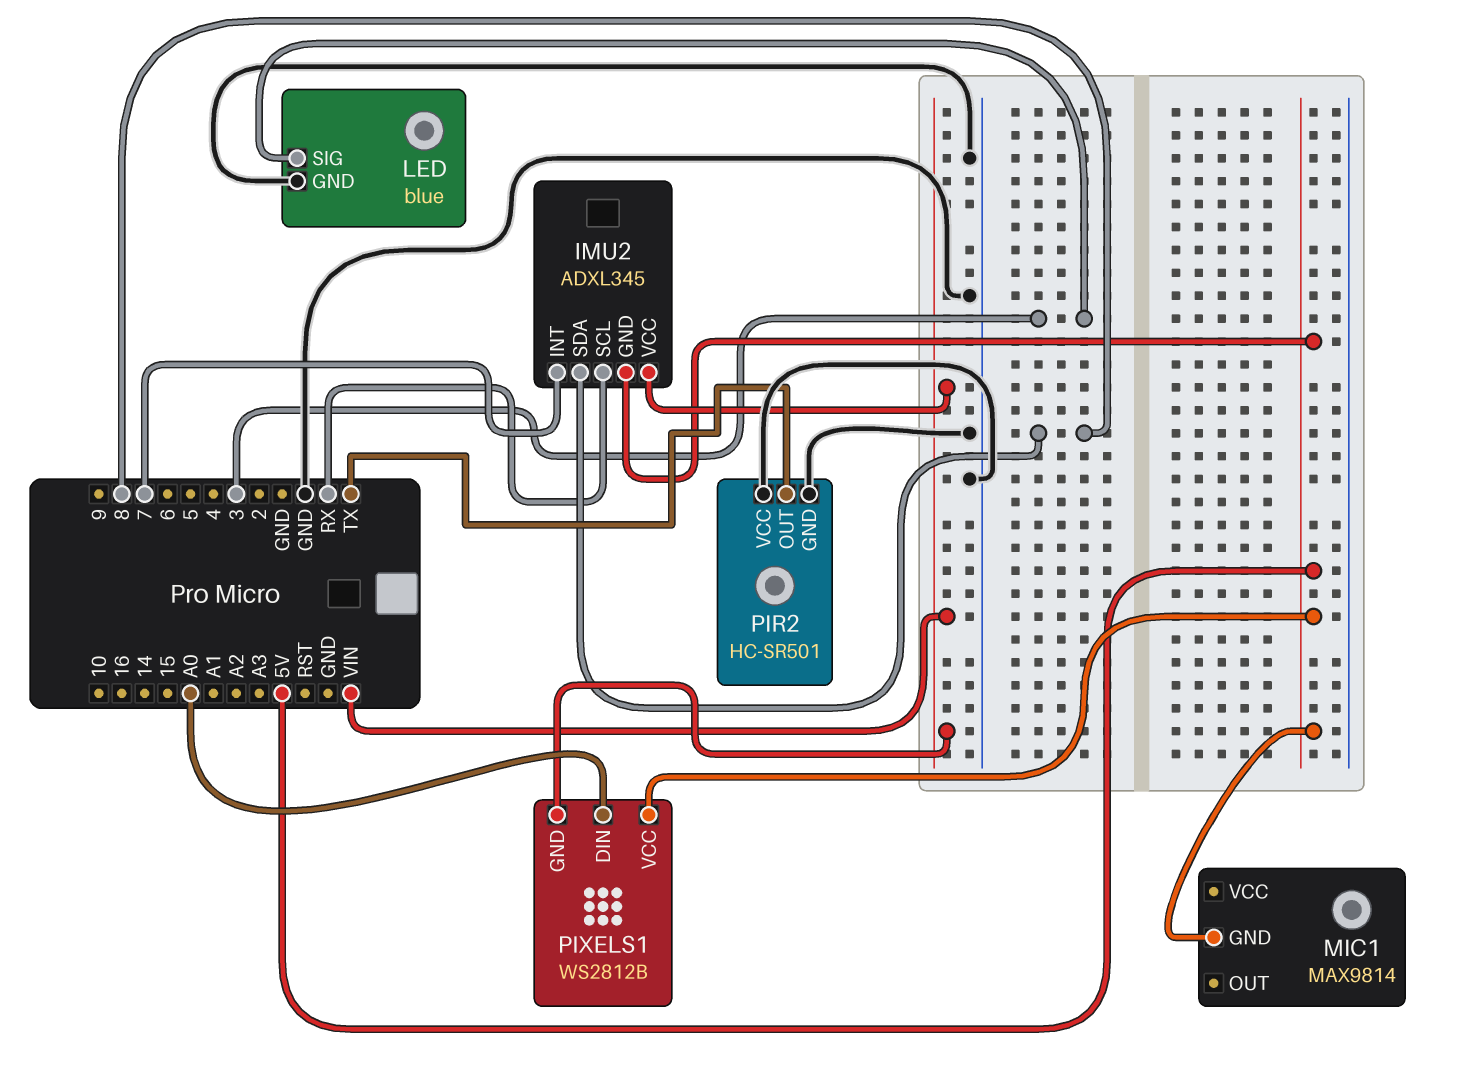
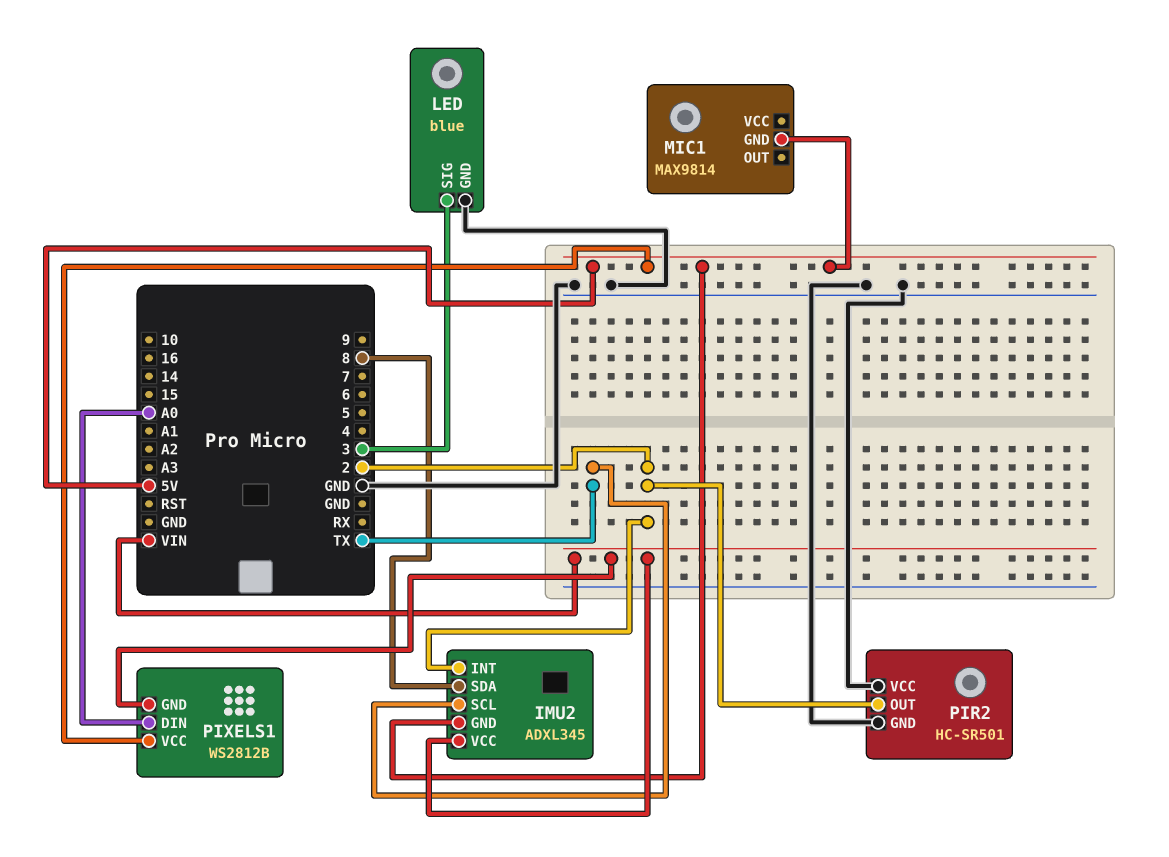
IMU2 pin INT: 7 -> 2
IMU2 pin SCL: RX -> TX
PIR2 pin OUT: TX -> 2

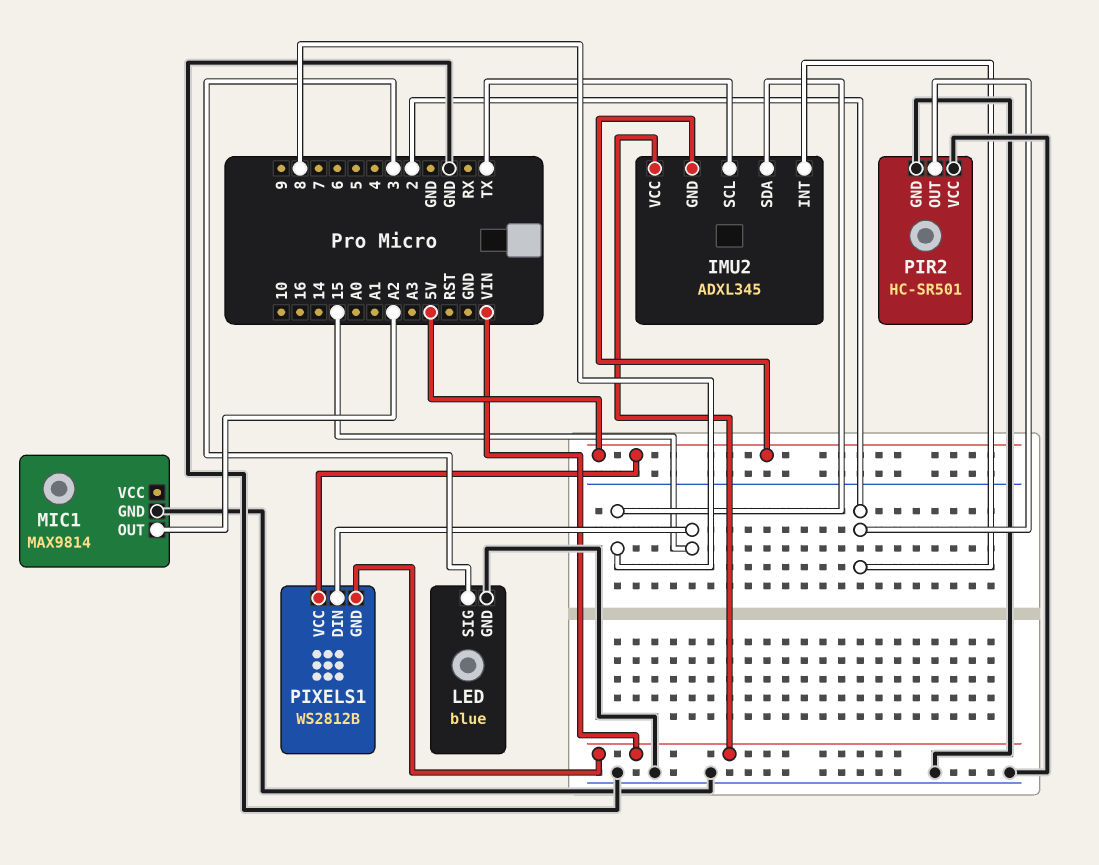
MIC1 pin GND: 5V -> GND
MIC1 pin OUT: none -> A2
PIXELS1 pin DIN: A0 -> 15

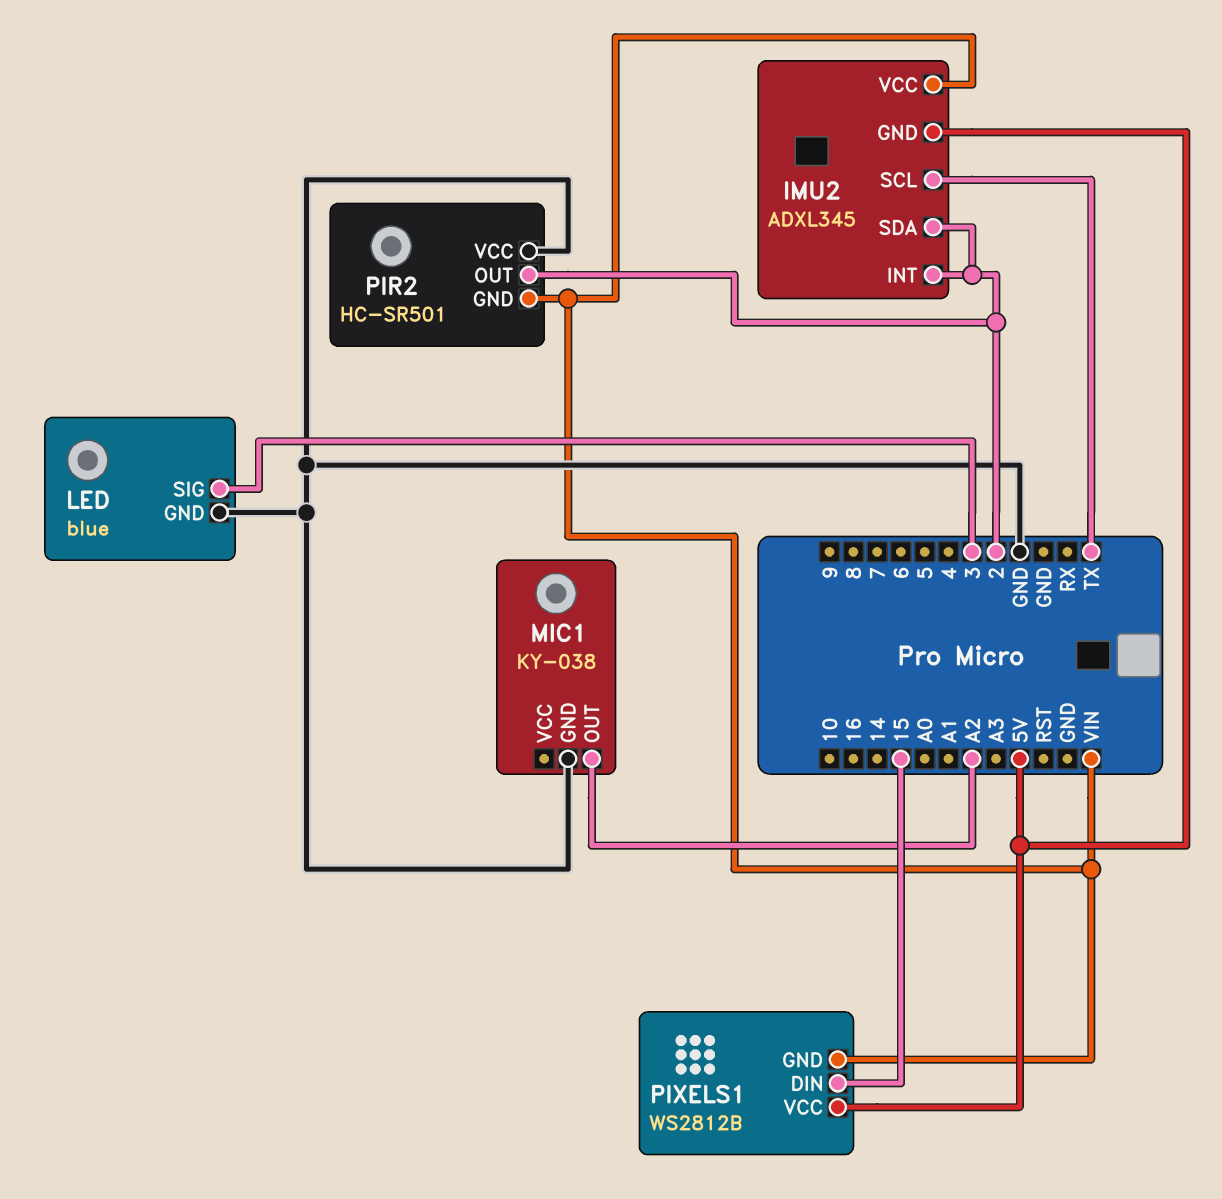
IMU2 pin SDA: 8 -> 2
MIC1: MAX9814 -> KY-038
PIR2 pin GND: GND -> VIN

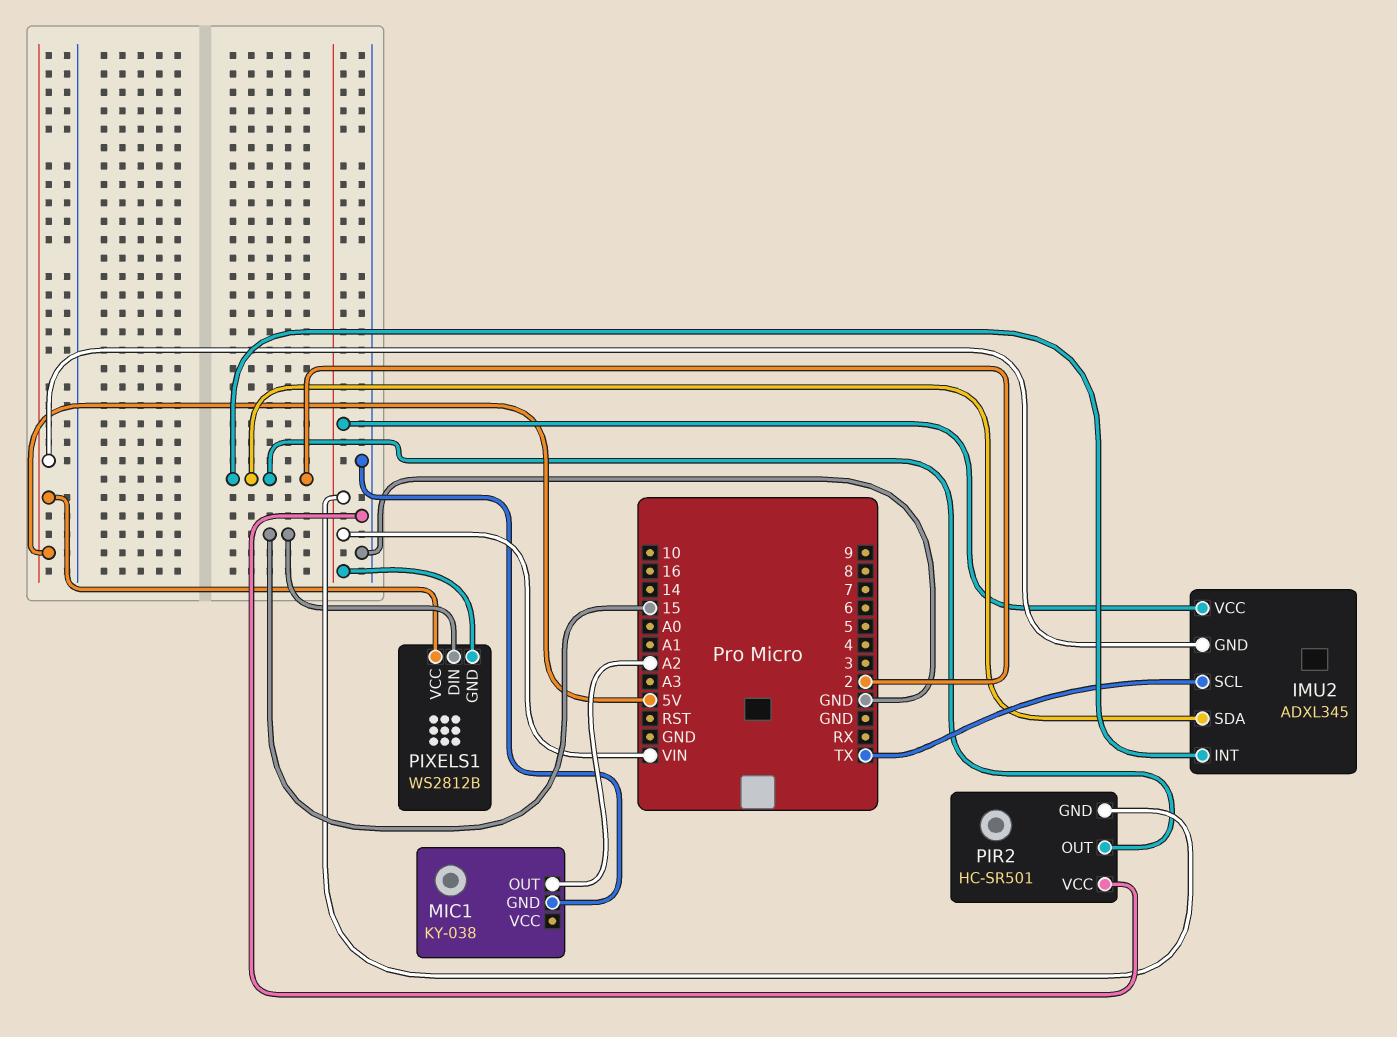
LED: blue -> none
LED pin GND: GND -> none
LED pin SIG: 3 -> none

